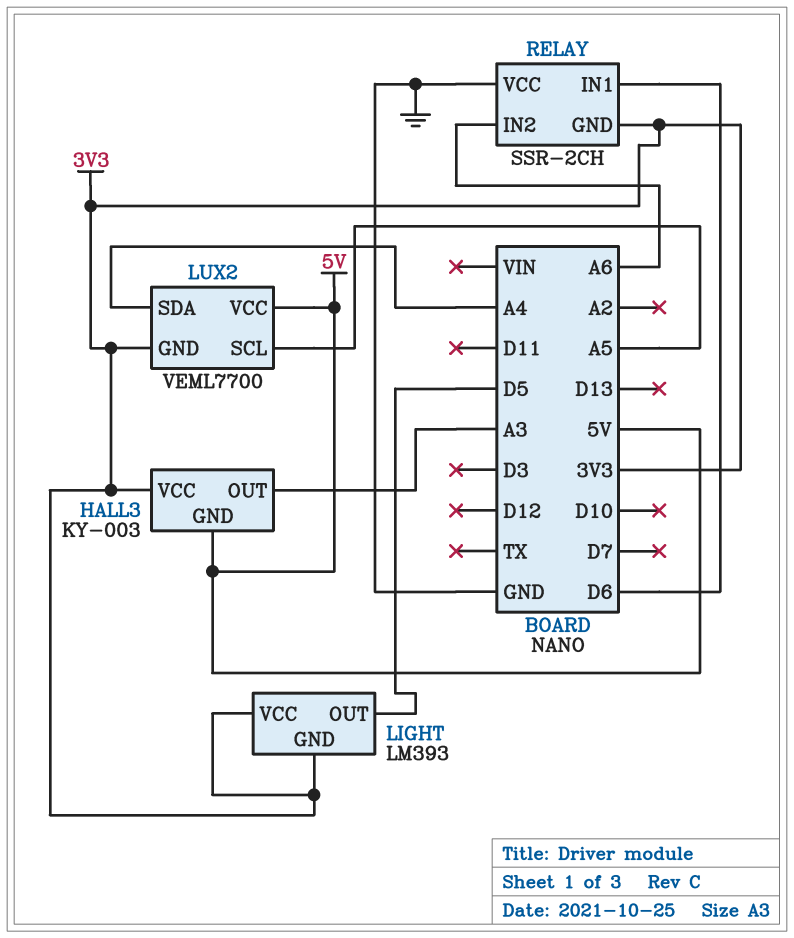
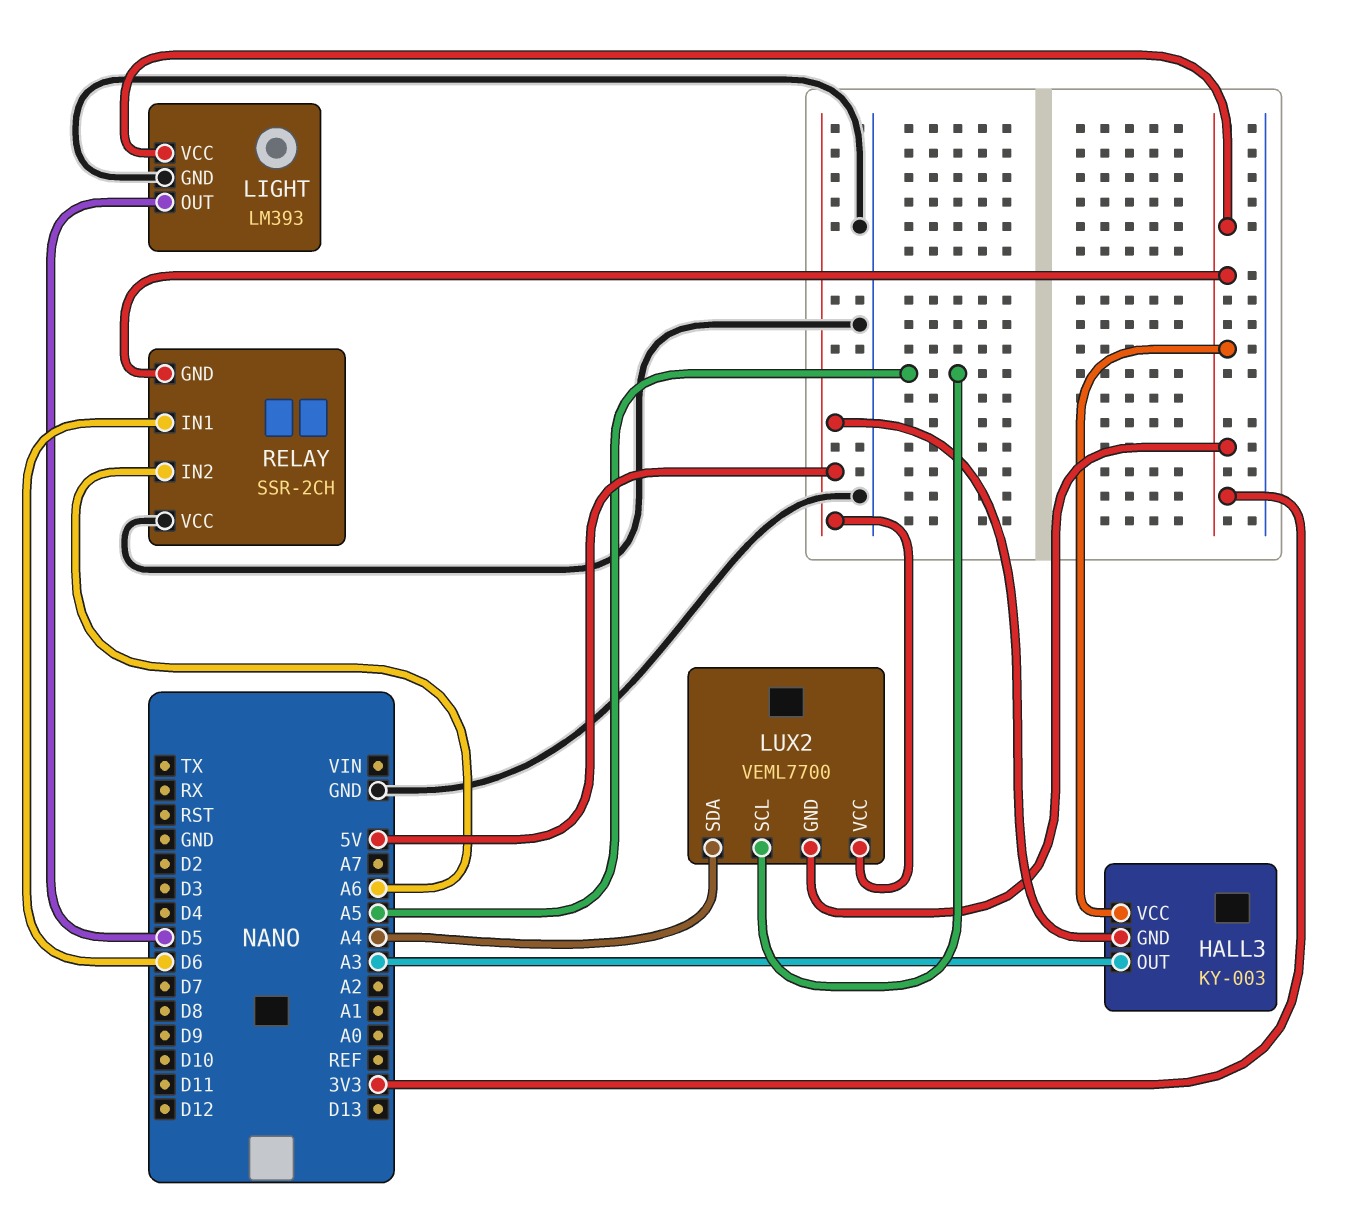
LIGHT pin GND: 3V3 -> GND

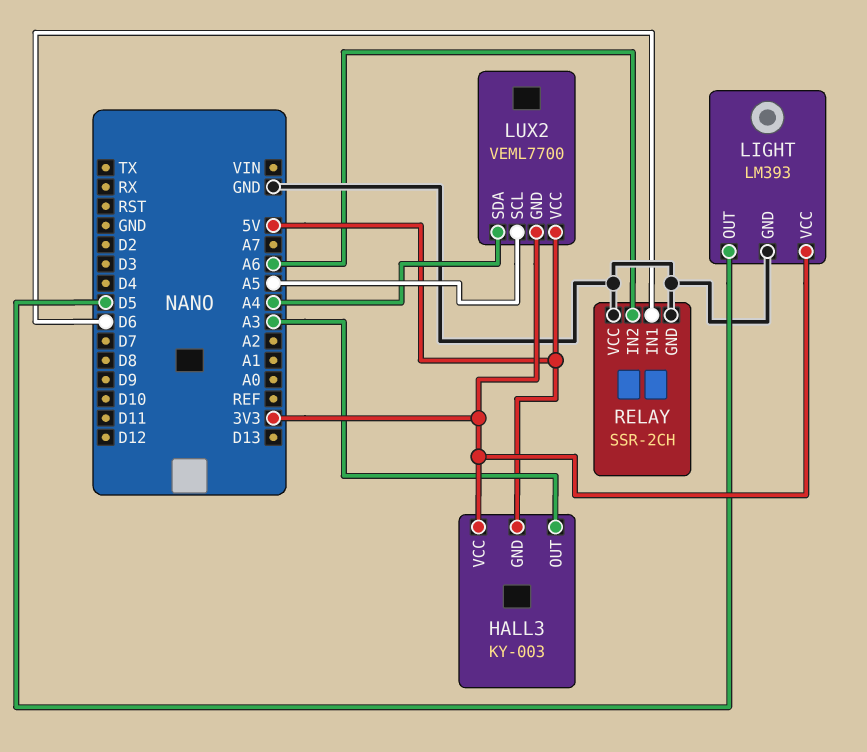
RELAY pin GND: 3V3 -> GND

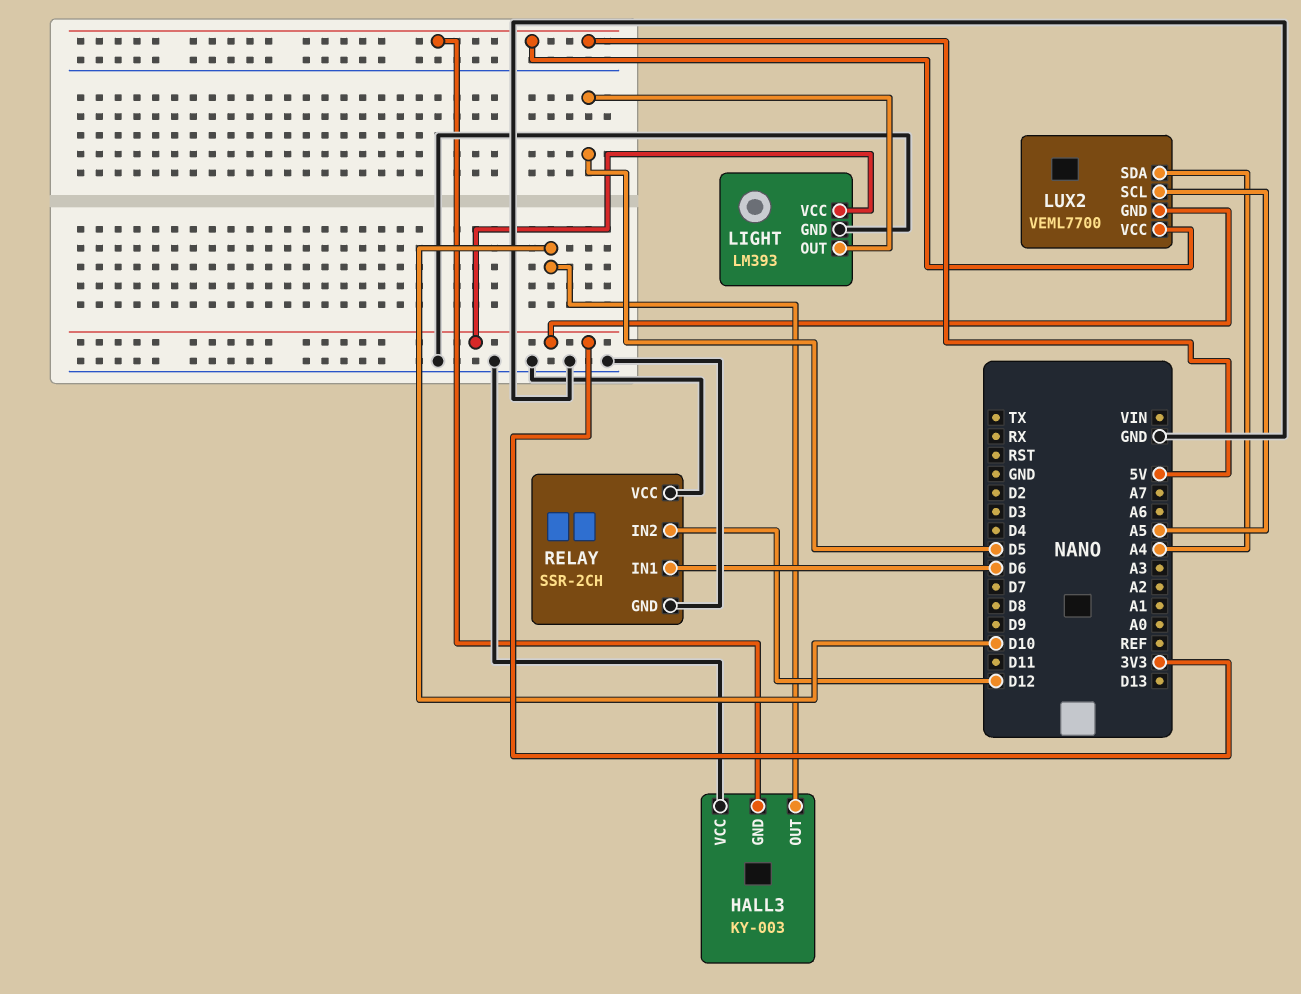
HALL3 pin OUT: A3 -> D10
HALL3 pin VCC: 3V3 -> GND
RELAY pin IN2: A6 -> D12

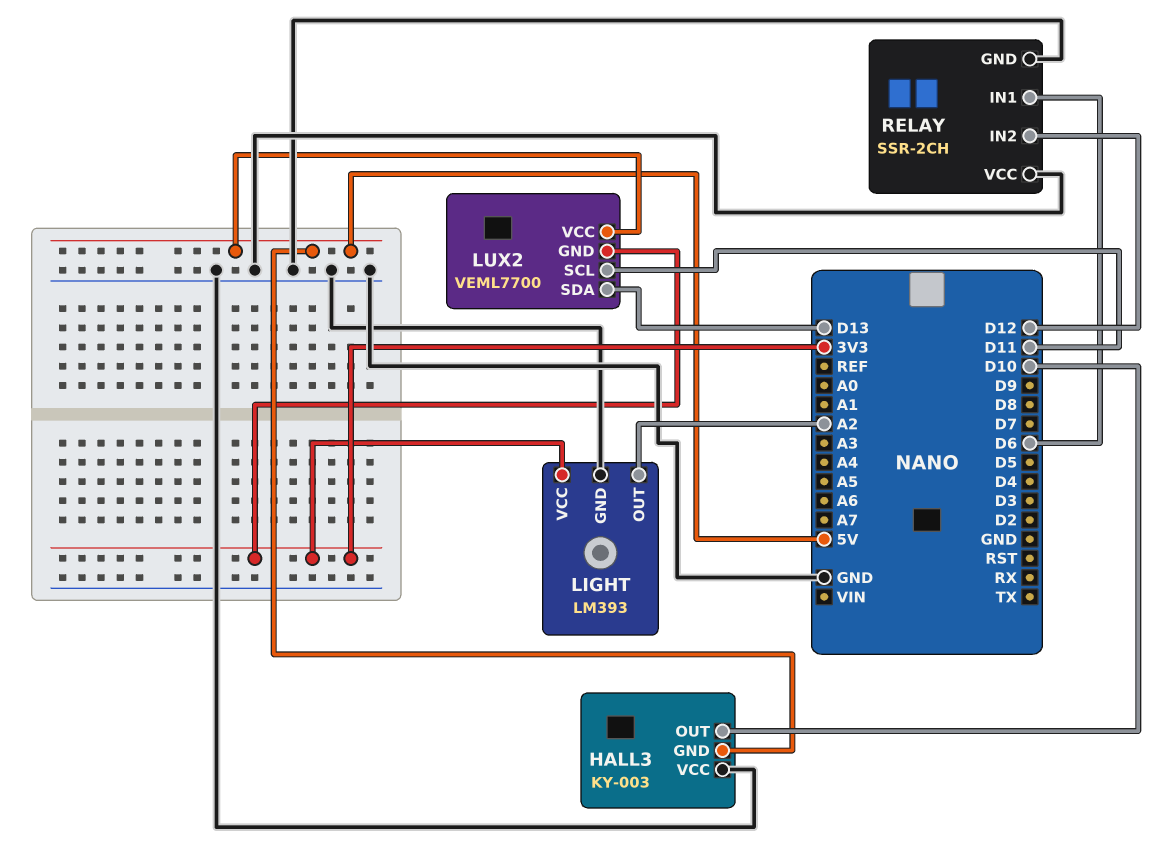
LIGHT pin OUT: D5 -> A2
LUX2 pin SCL: A5 -> D11
LUX2 pin SDA: A4 -> D13

